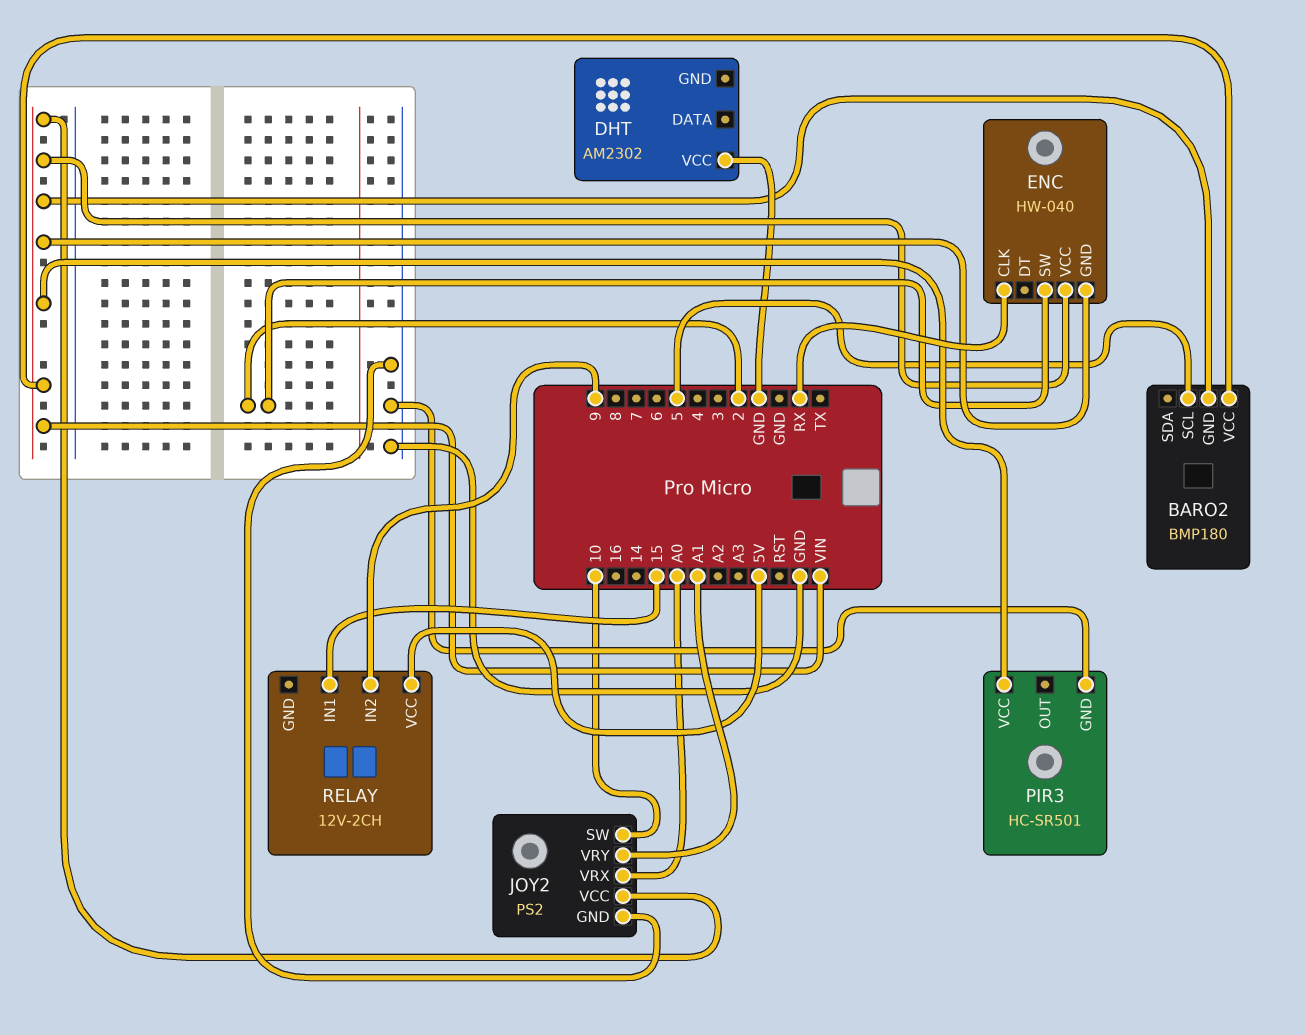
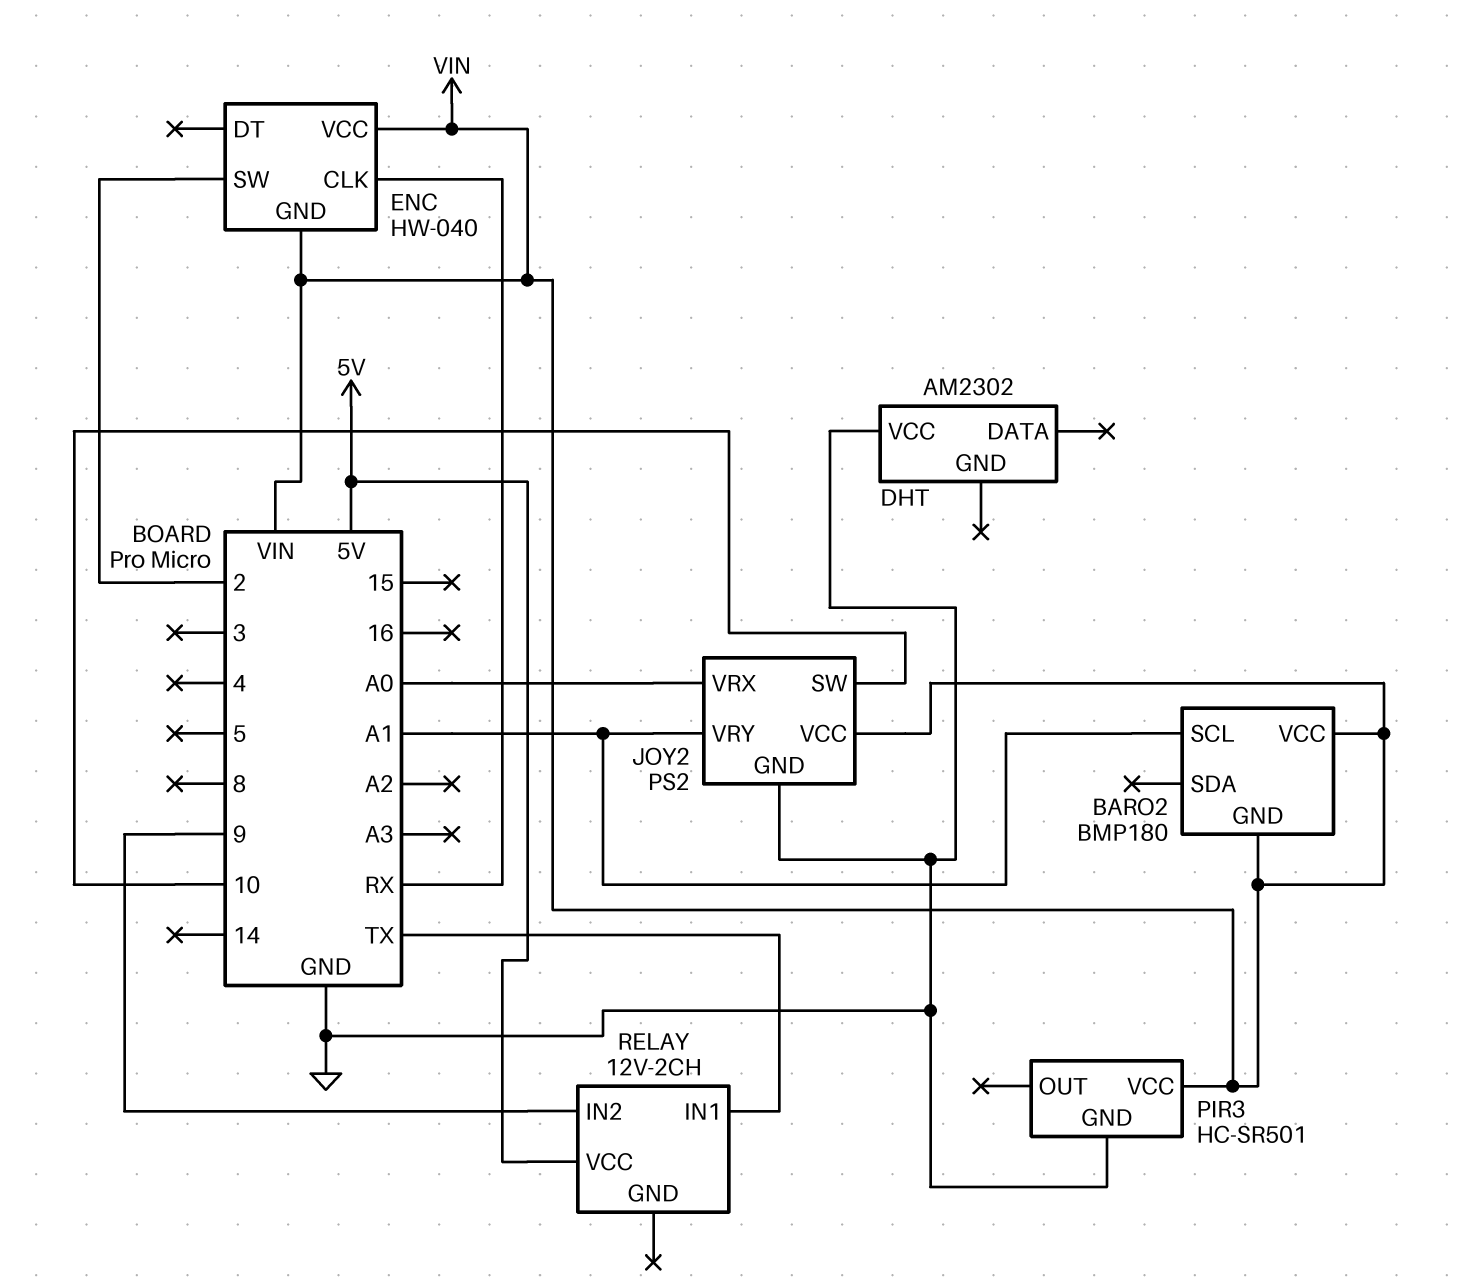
BARO2 pin SCL: 5 -> A1
RELAY pin IN1: 15 -> TX

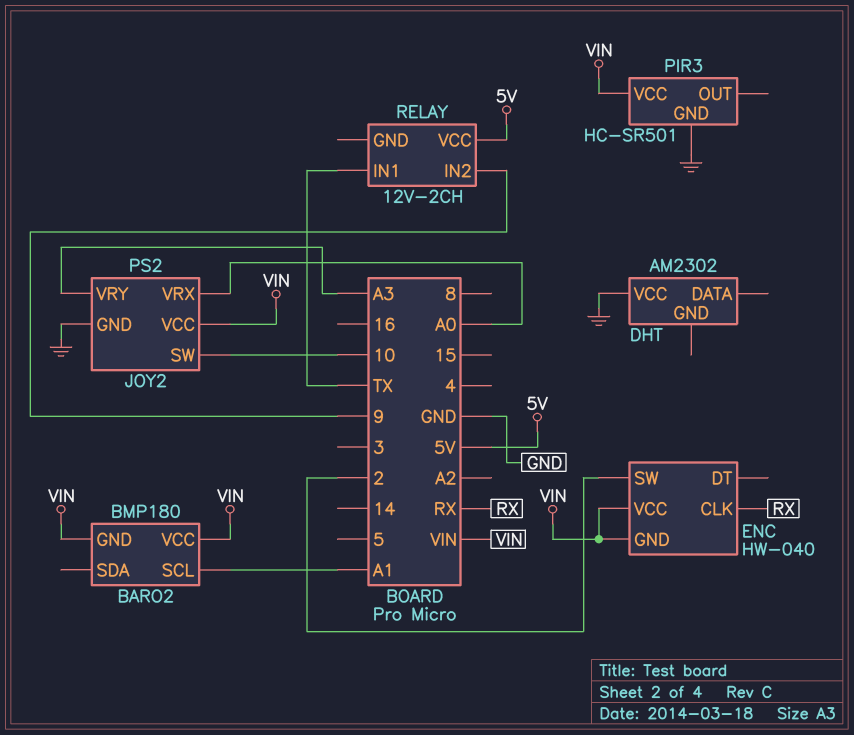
JOY2 pin VRY: A1 -> A3

